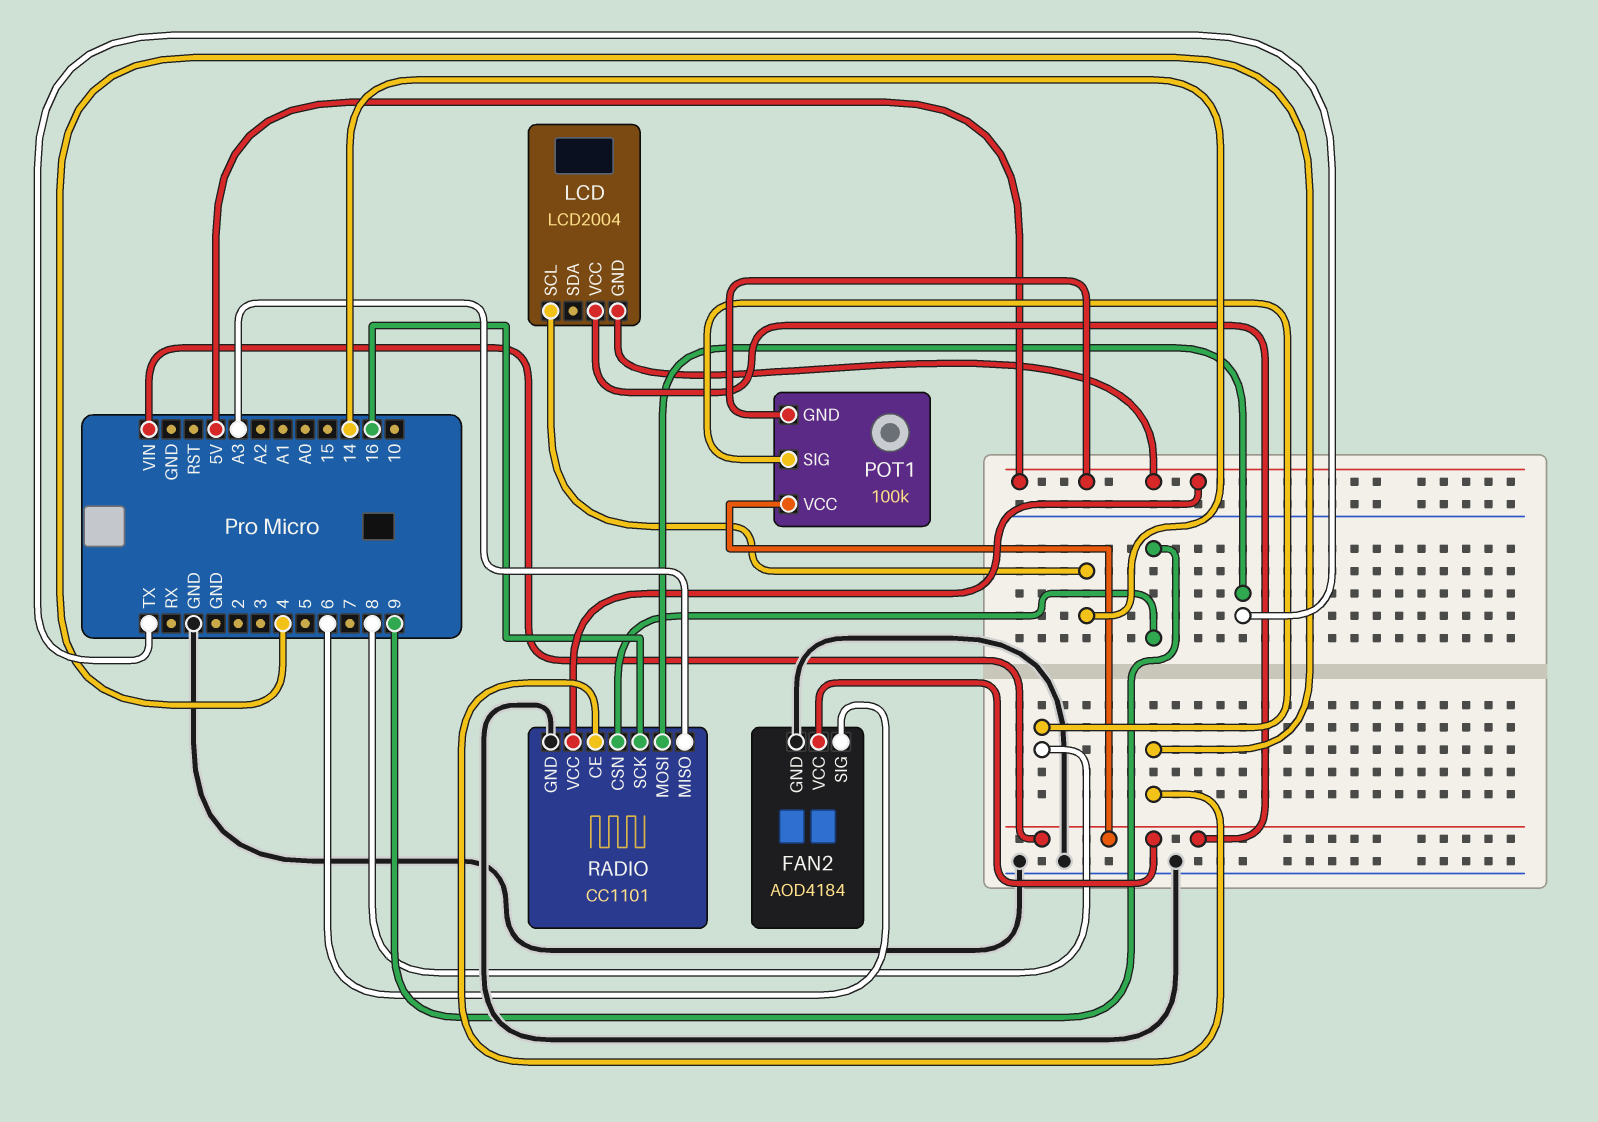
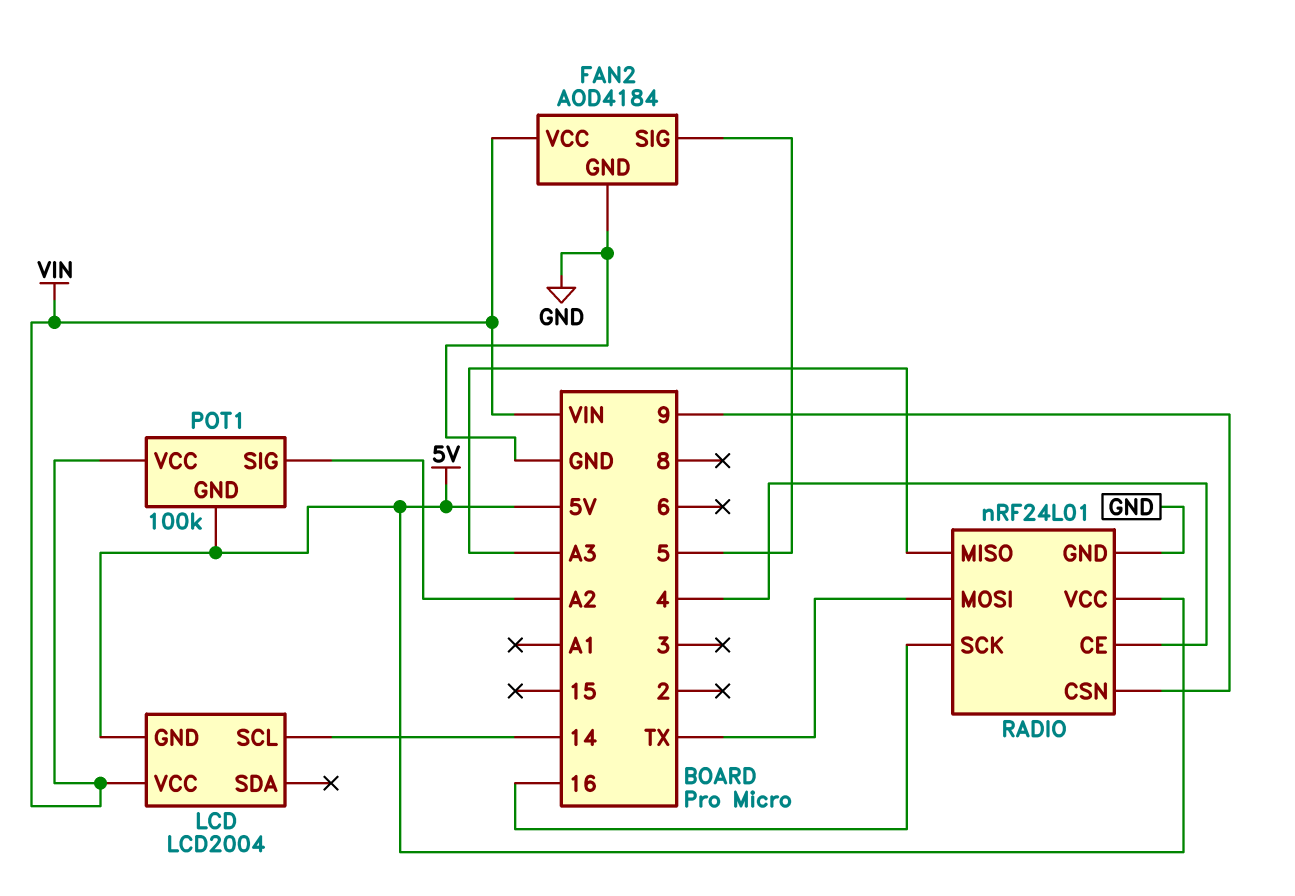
FAN2 pin SIG: 6 -> 5
POT1 pin SIG: 8 -> A2
RADIO: CC1101 -> nRF24L01

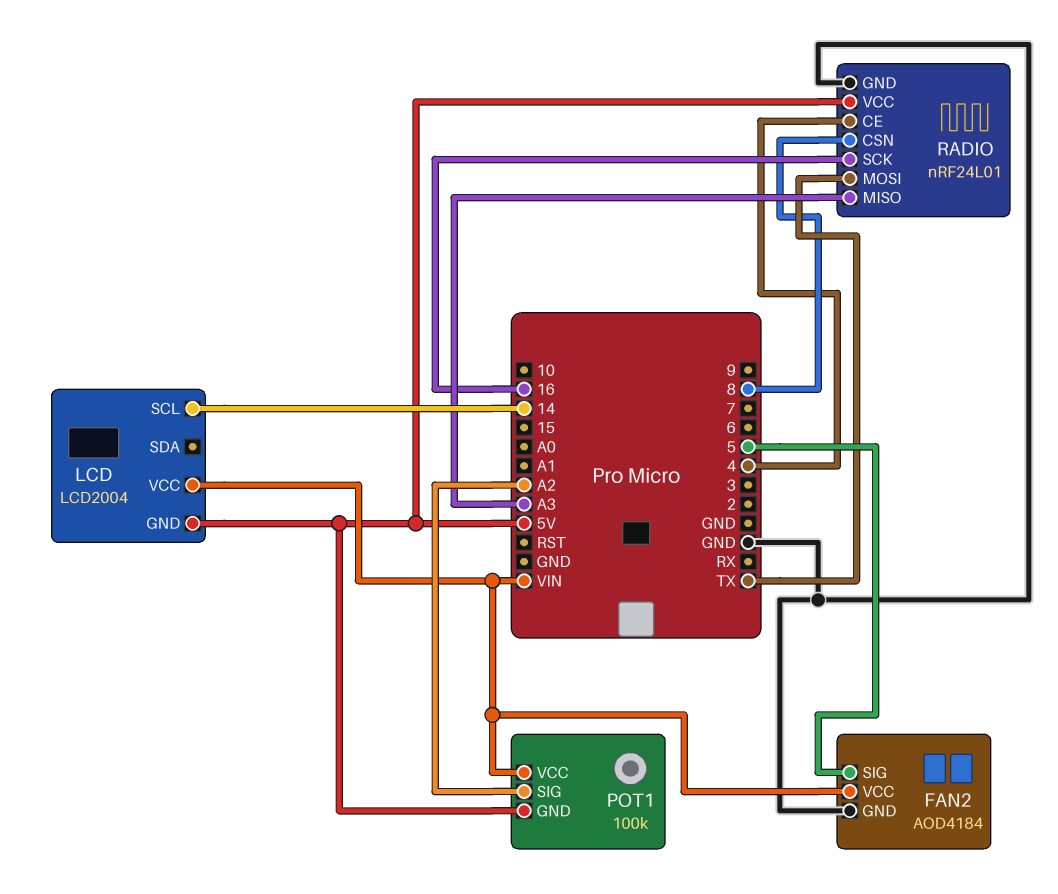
RADIO pin CSN: 9 -> 8

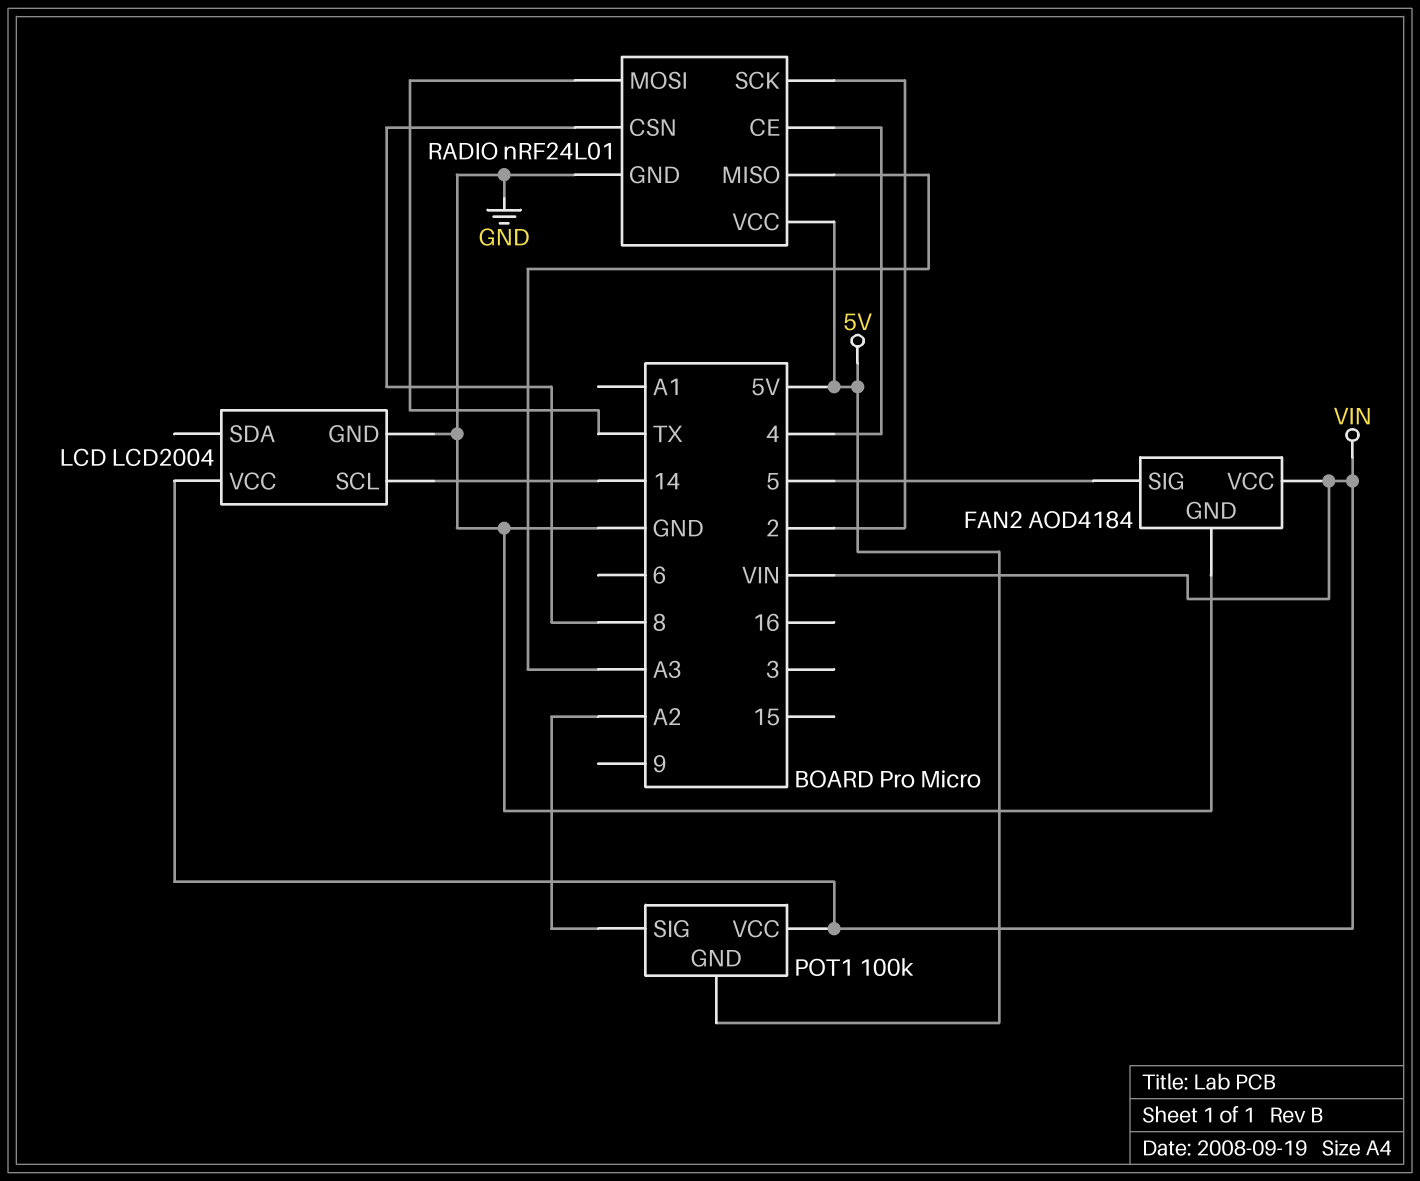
LCD pin GND: 5V -> GND
RADIO pin SCK: 16 -> 2

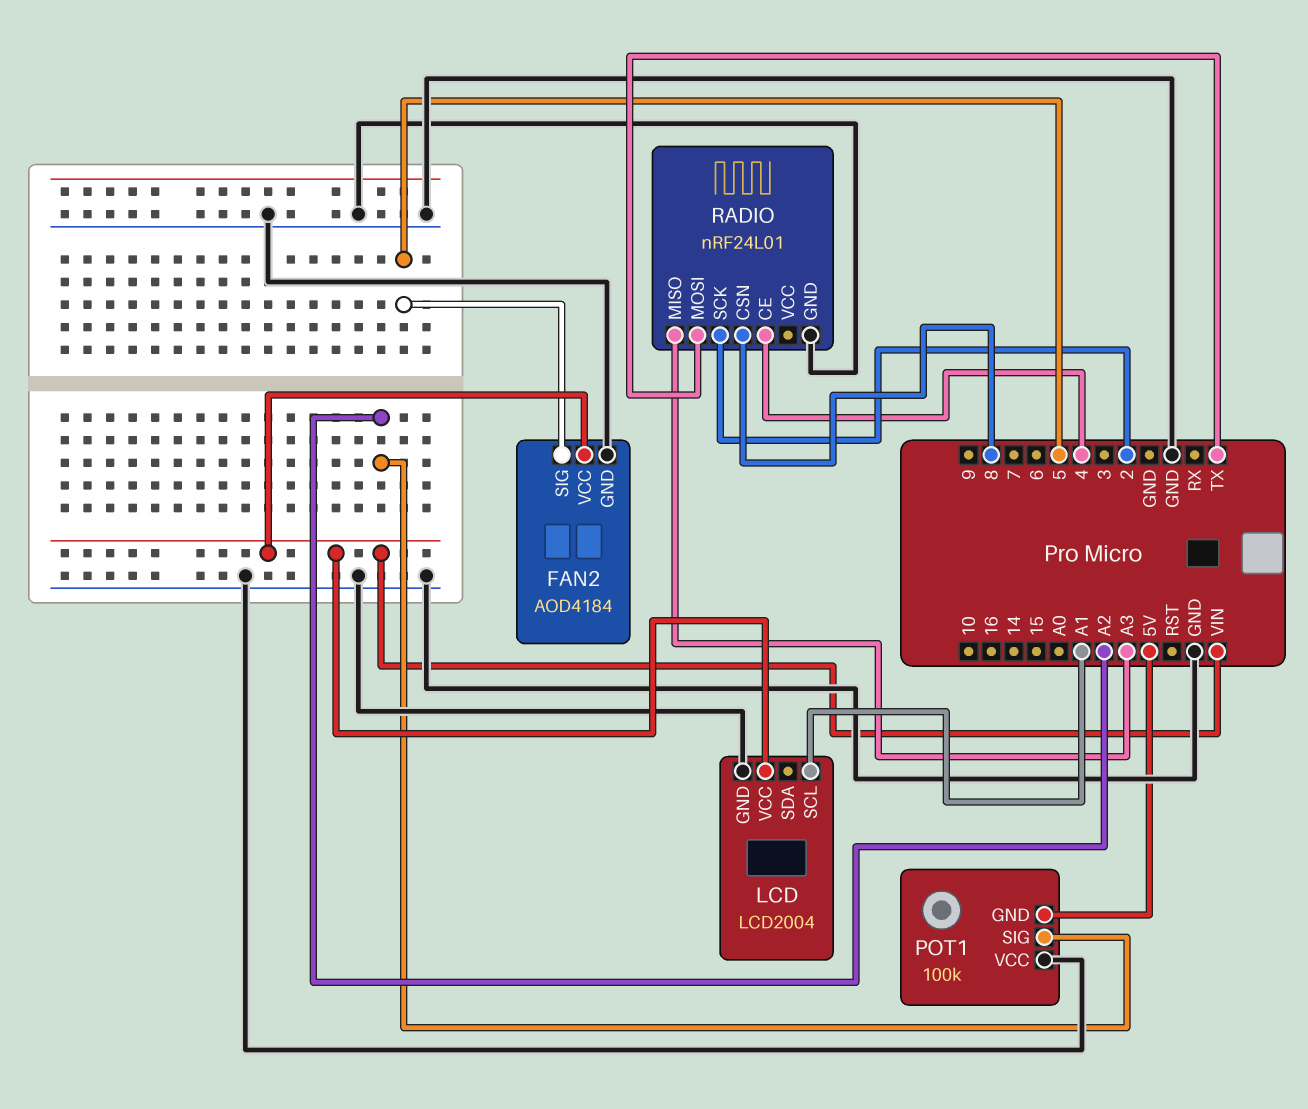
LCD pin SCL: 14 -> A1
POT1 pin VCC: VIN -> GND
RADIO pin VCC: 5V -> none

